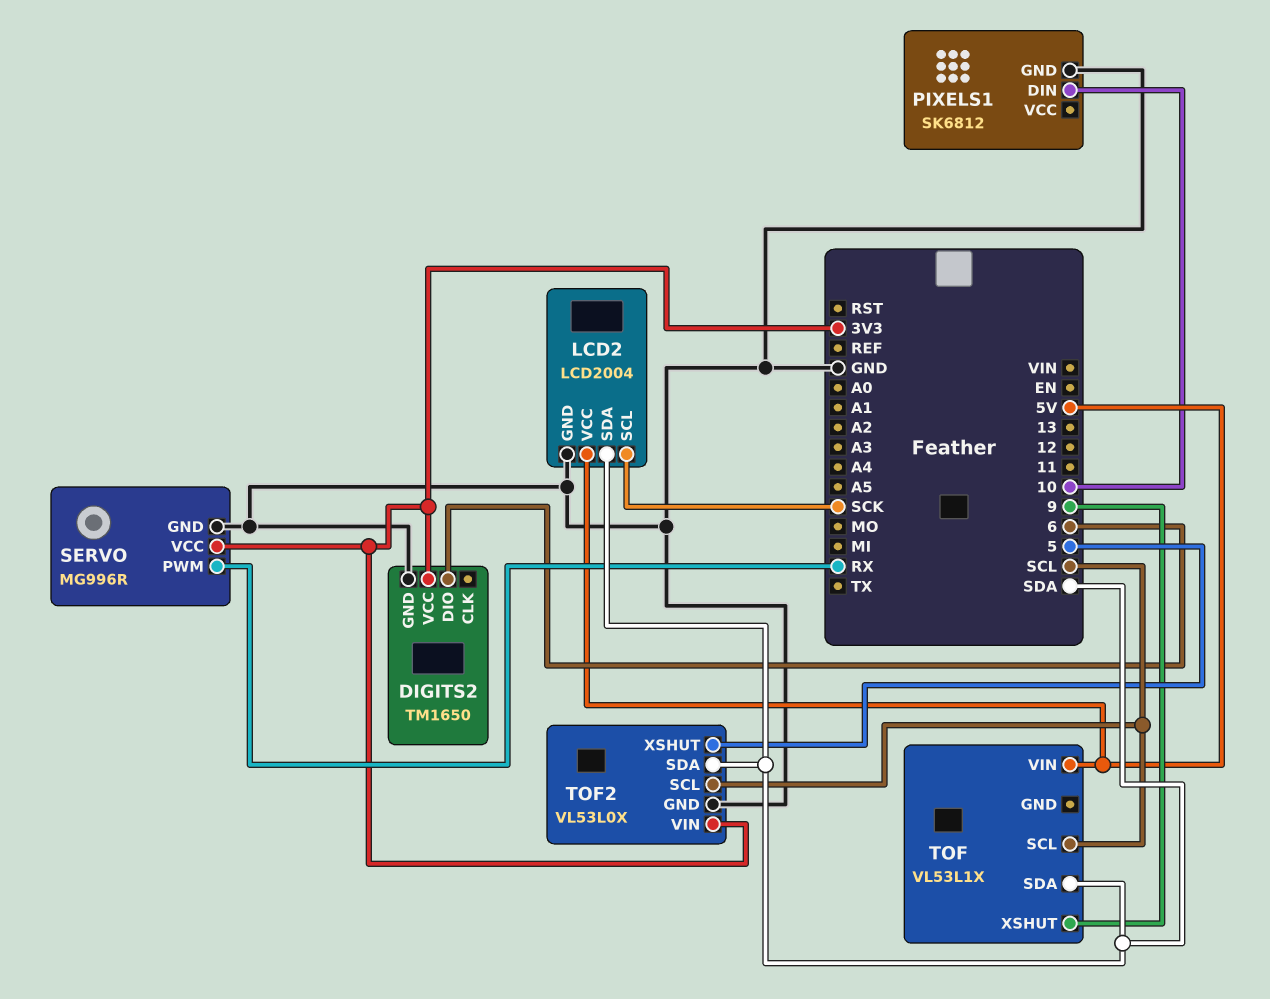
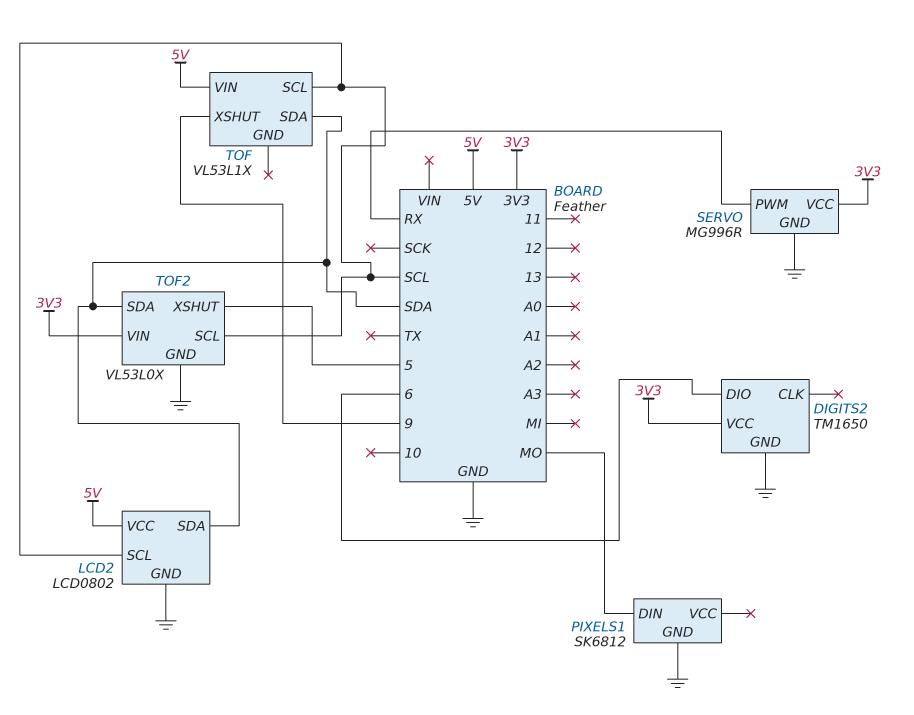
LCD2: LCD2004 -> LCD0802
LCD2 pin SCL: SCK -> SCL
PIXELS1 pin DIN: 10 -> MO

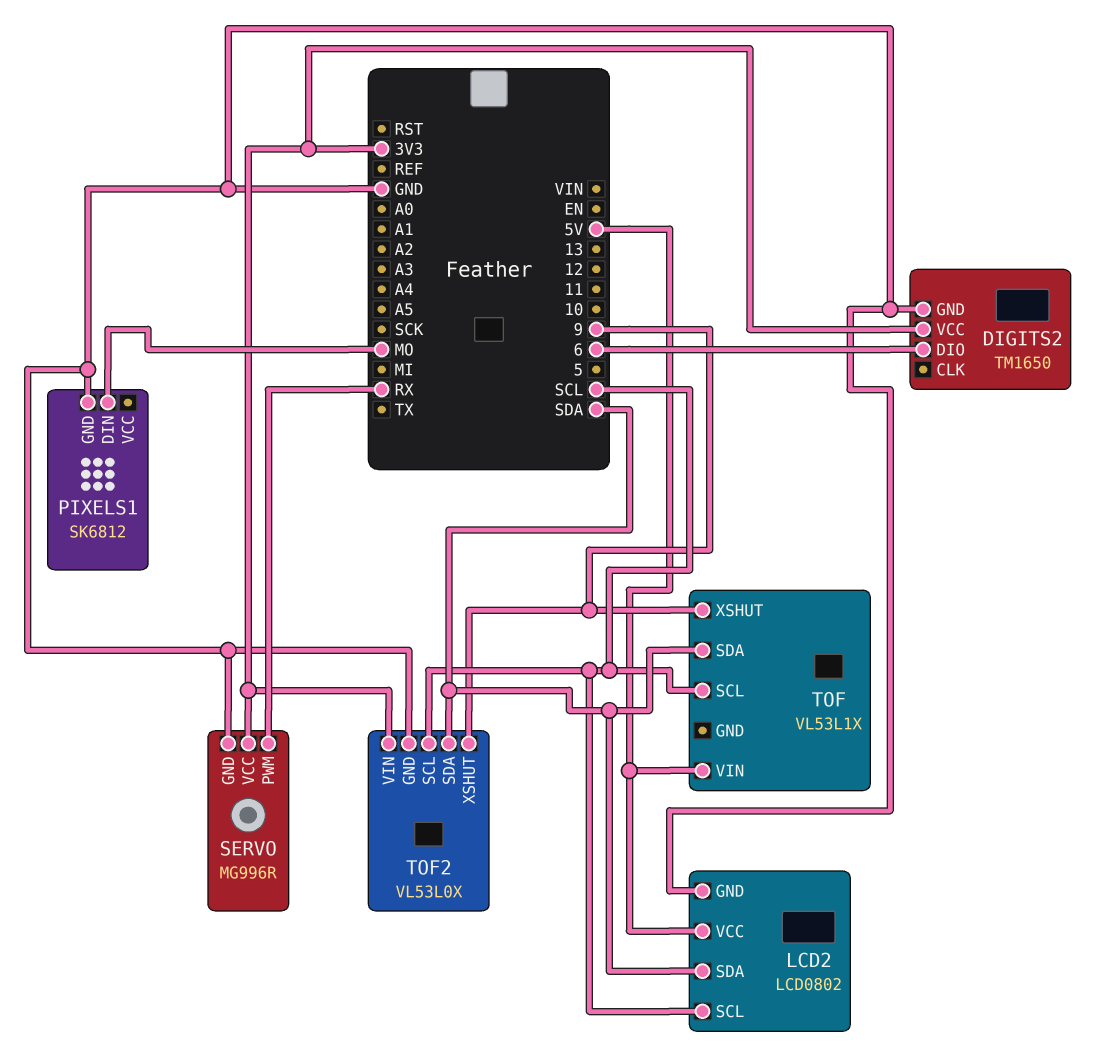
TOF2 pin XSHUT: 5 -> 9

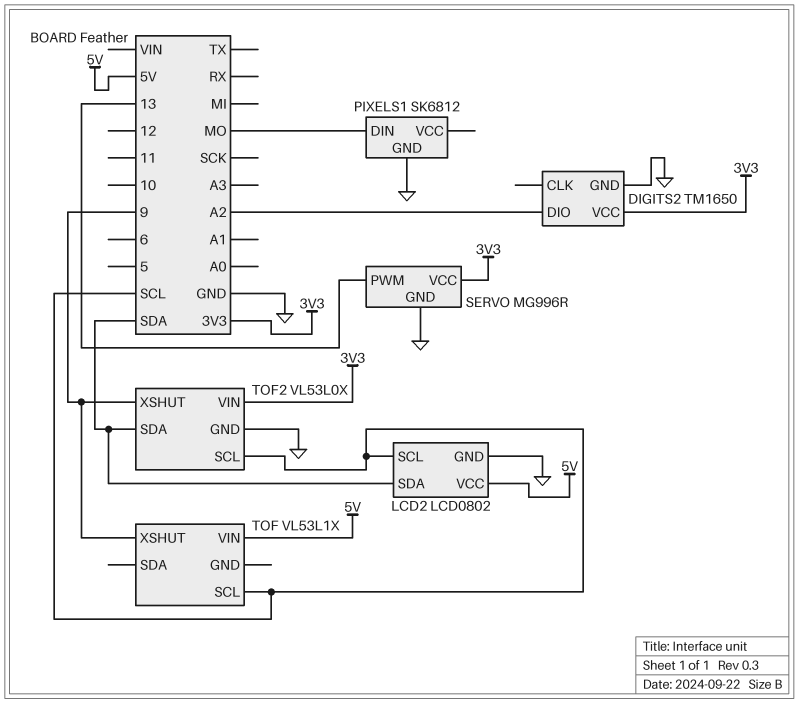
DIGITS2 pin DIO: 6 -> A2
SERVO pin PWM: RX -> 13
TOF pin SDA: SDA -> none

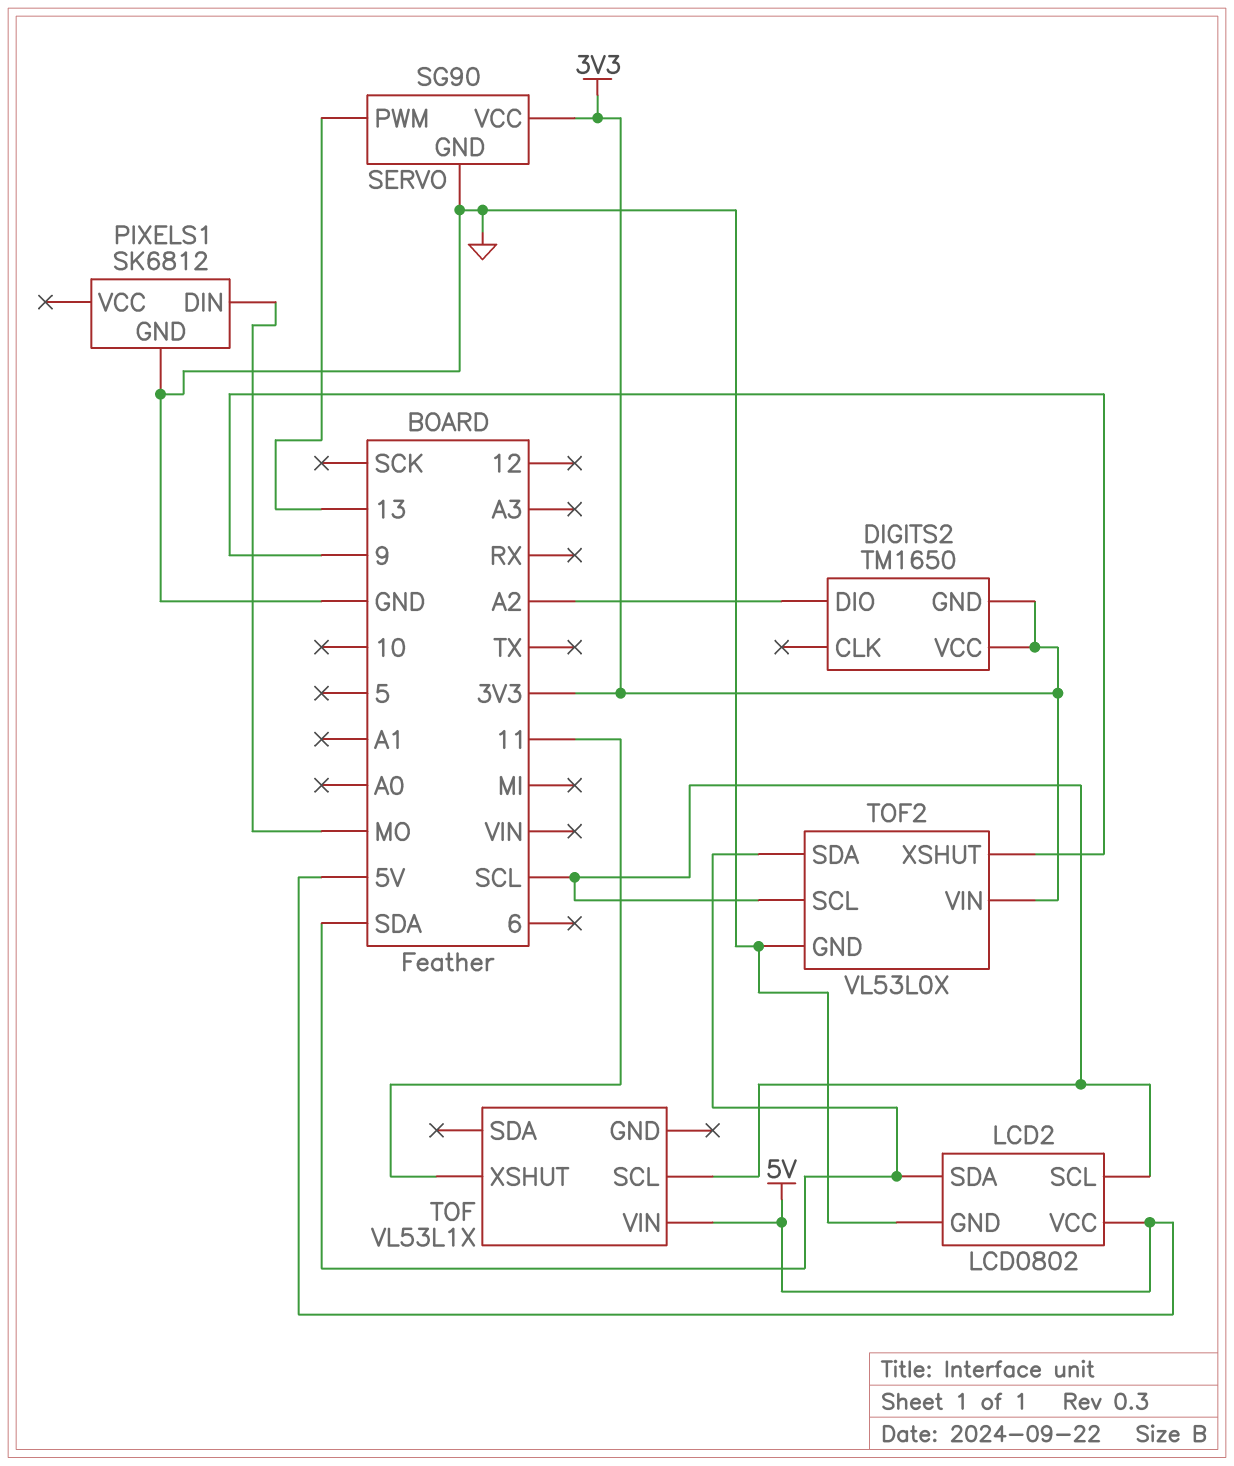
DIGITS2 pin GND: GND -> 3V3
SERVO: MG996R -> SG90
TOF pin XSHUT: 9 -> 11

